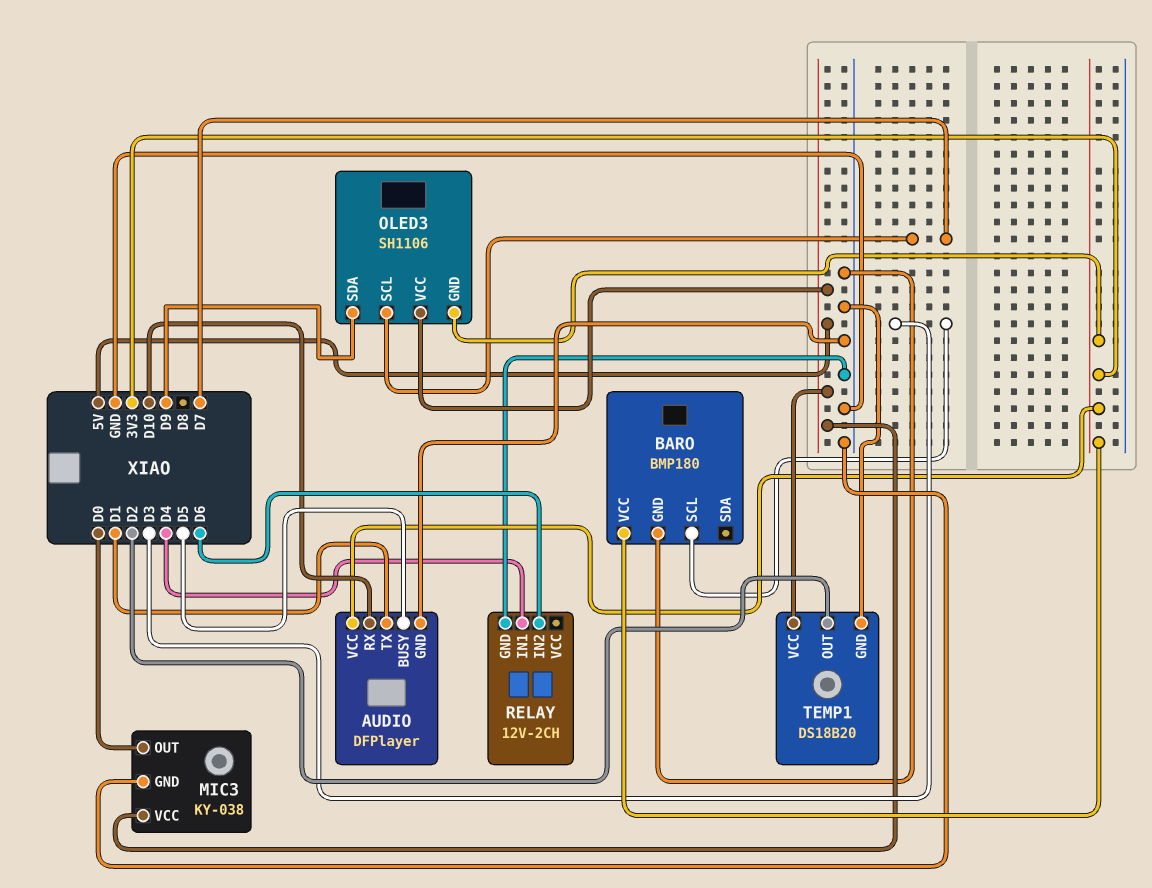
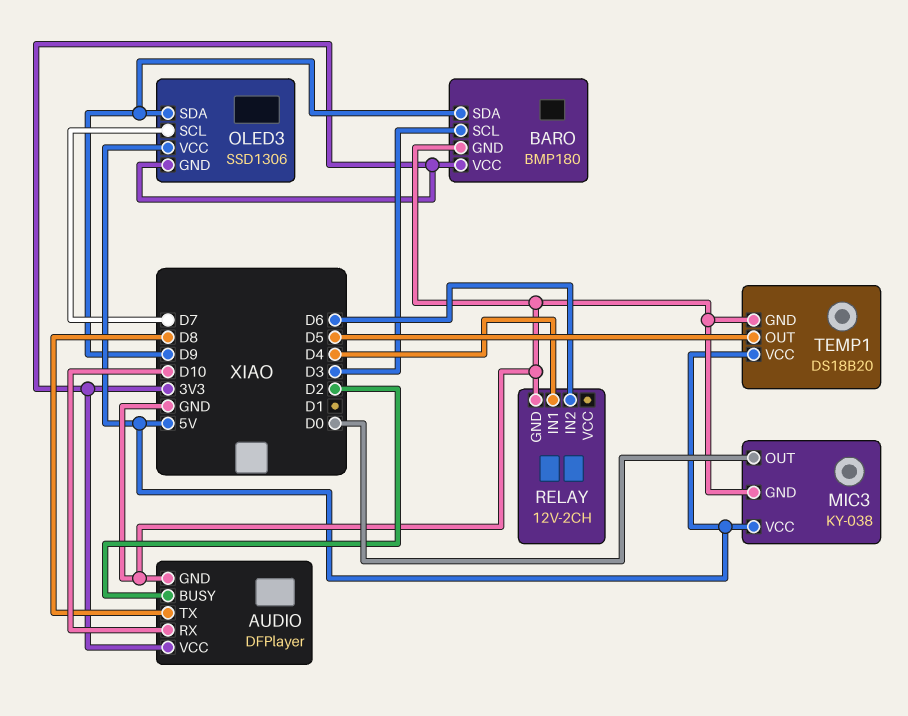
AUDIO pin BUSY: D5 -> D2
AUDIO pin TX: D1 -> D8
BARO pin SDA: none -> D9
OLED3: SH1106 -> SSD1306
TEMP1 pin OUT: D2 -> D5

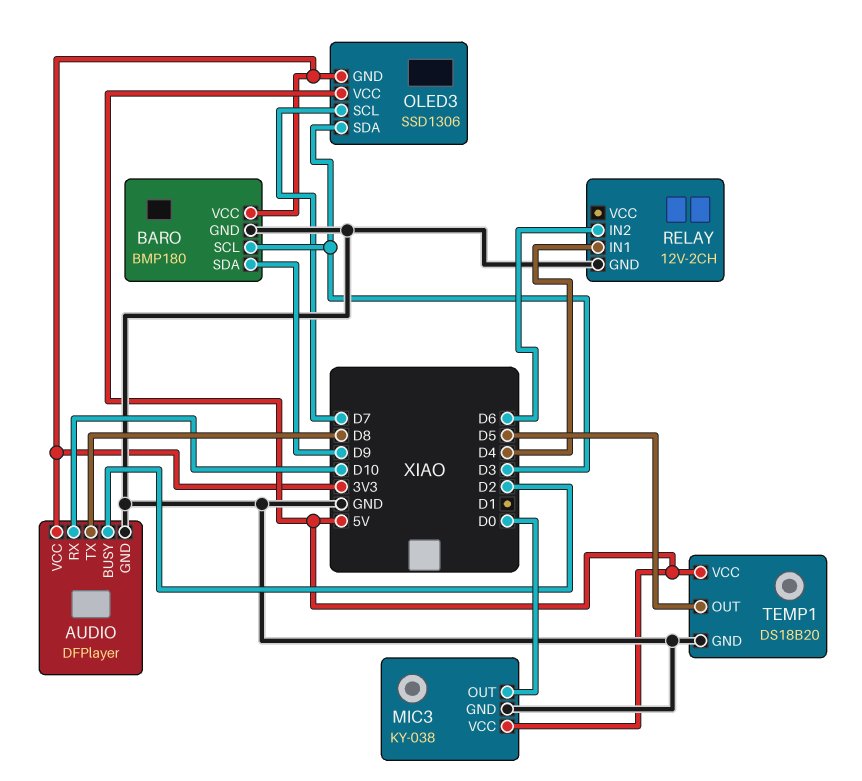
OLED3 pin SDA: D9 -> D3

